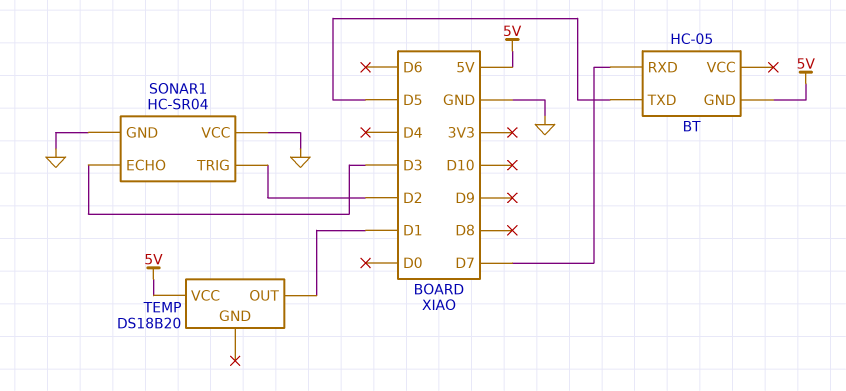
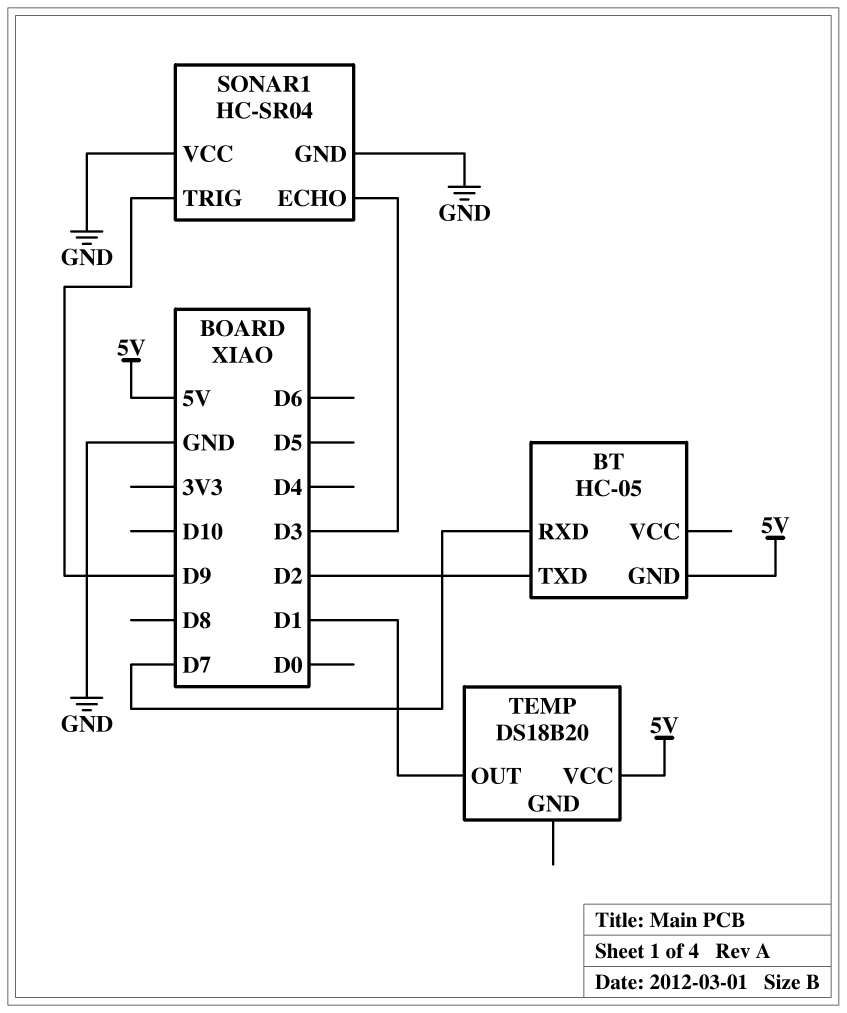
BT pin TXD: D5 -> D2
SONAR1 pin TRIG: D2 -> D9

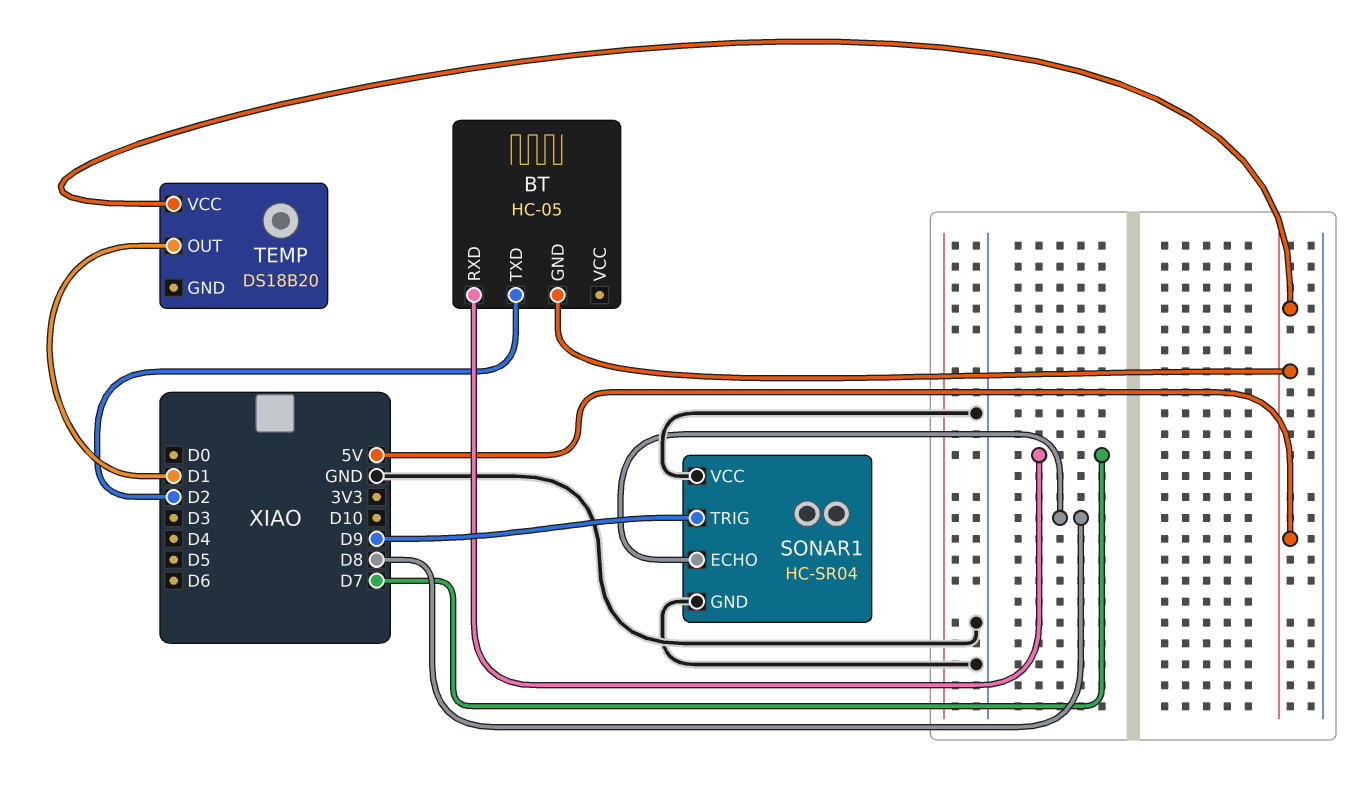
SONAR1 pin ECHO: D3 -> D8

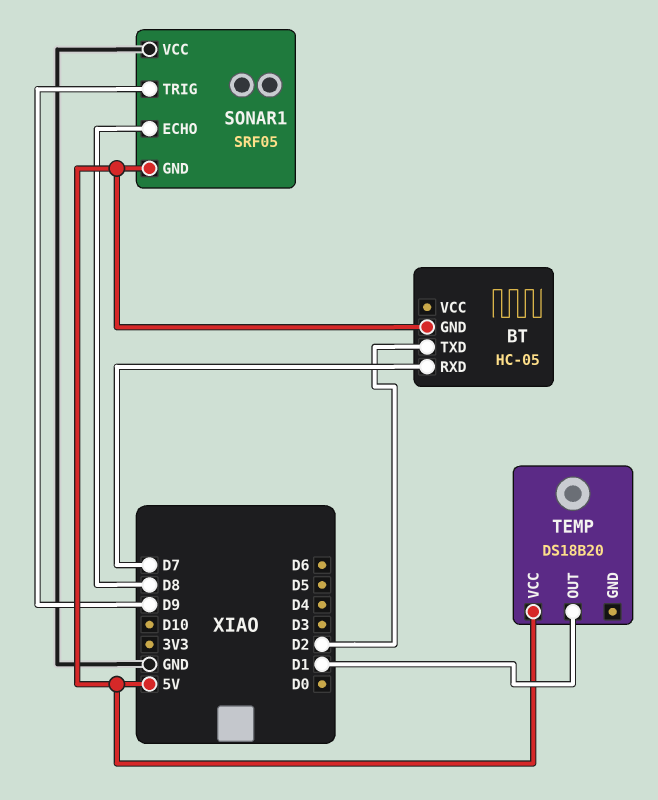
SONAR1: HC-SR04 -> SRF05
SONAR1 pin GND: GND -> 5V

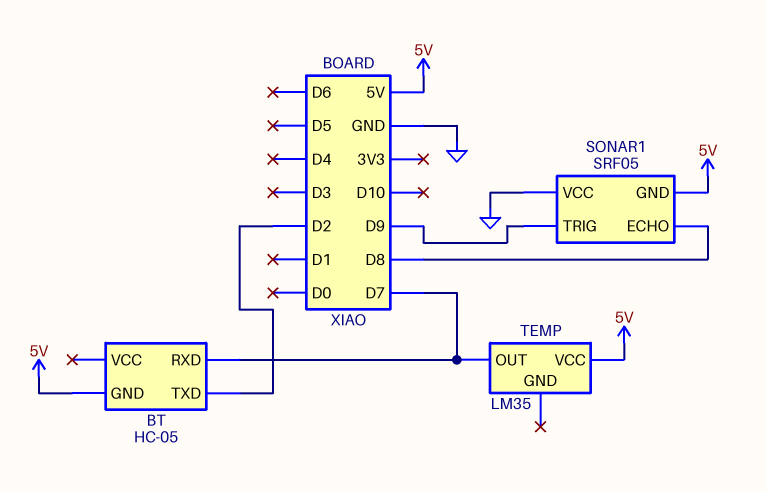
TEMP: DS18B20 -> LM35
TEMP pin OUT: D1 -> D7

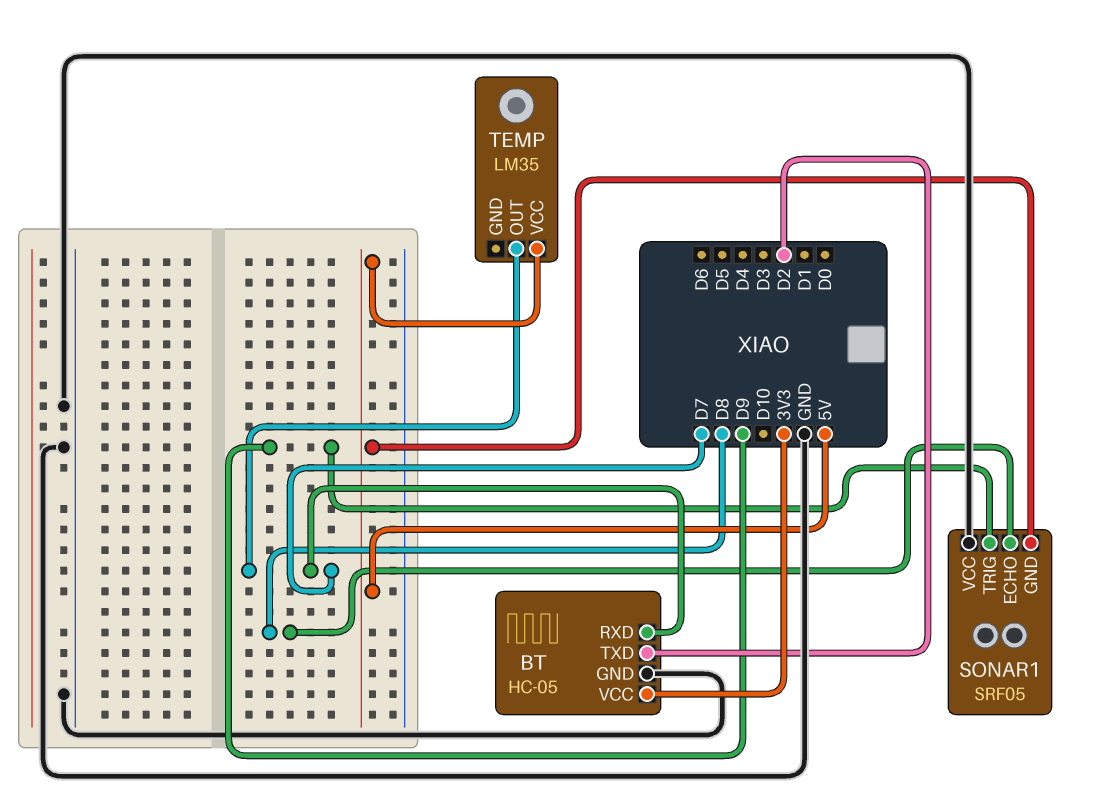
BT pin GND: 5V -> GND
BT pin VCC: none -> 3V3

